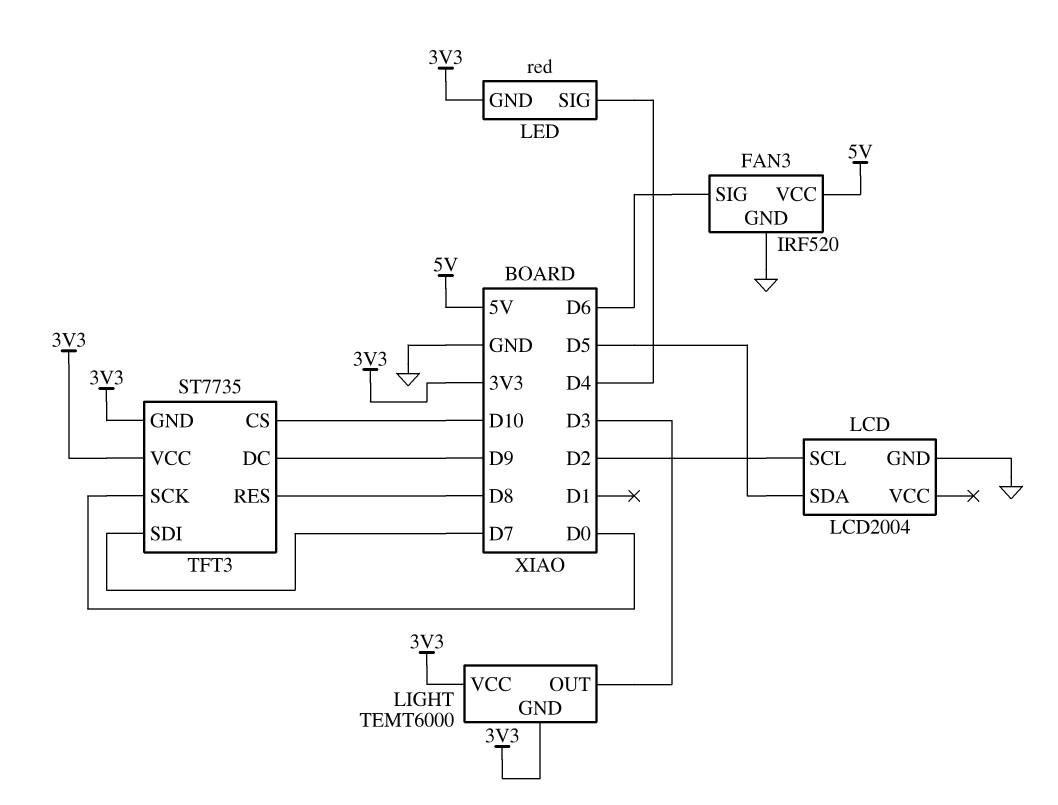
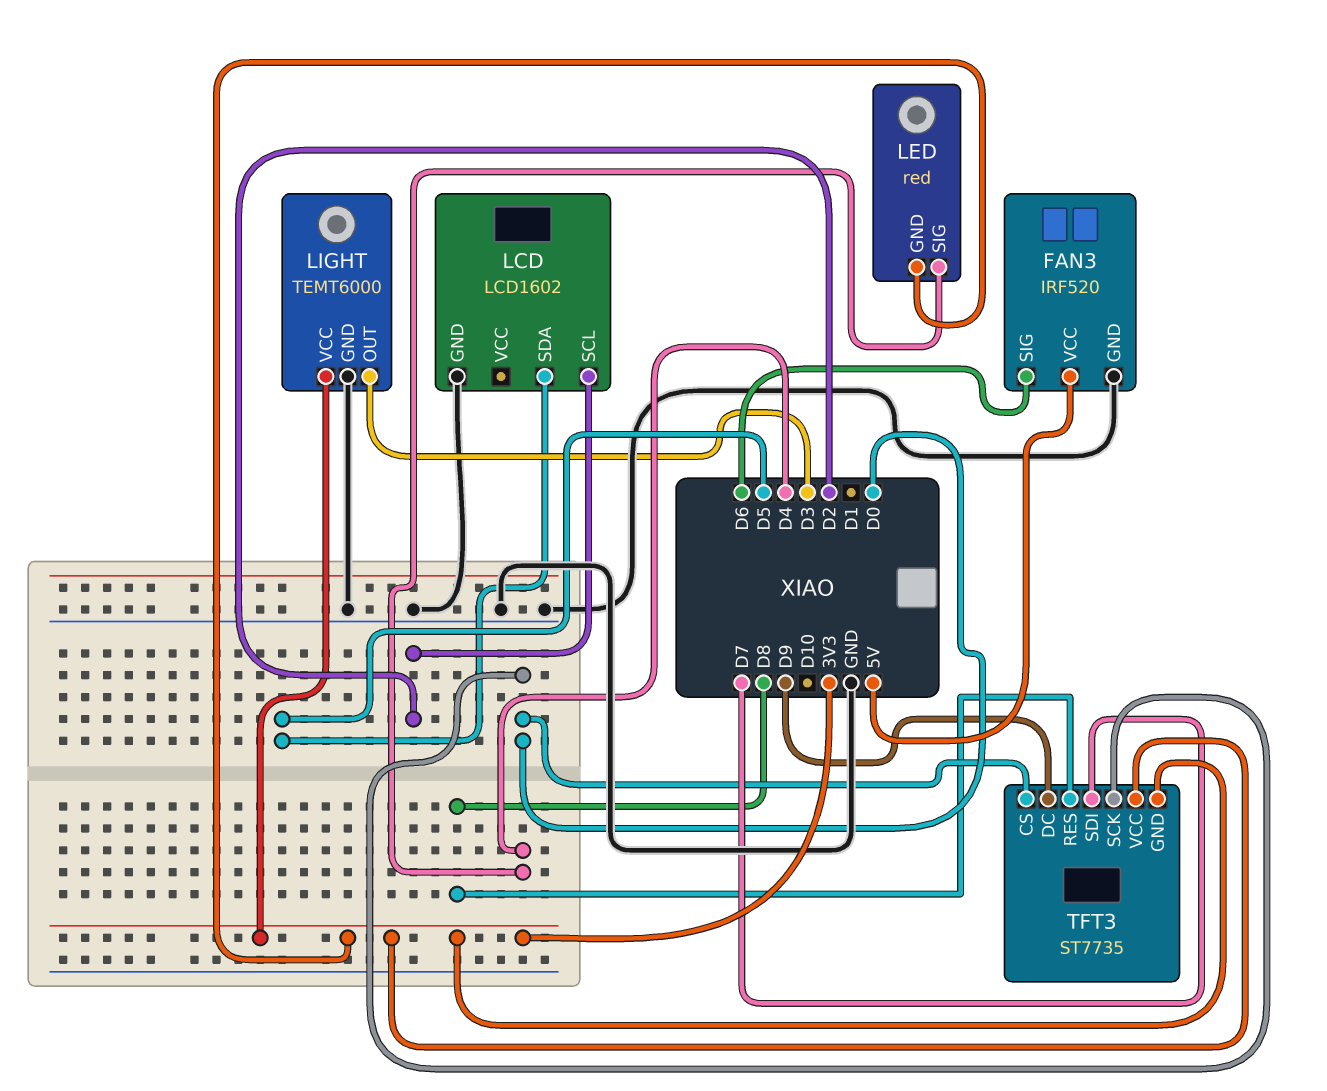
LCD: LCD2004 -> LCD1602
LIGHT pin GND: 3V3 -> GND
TFT3 pin CS: D10 -> D0

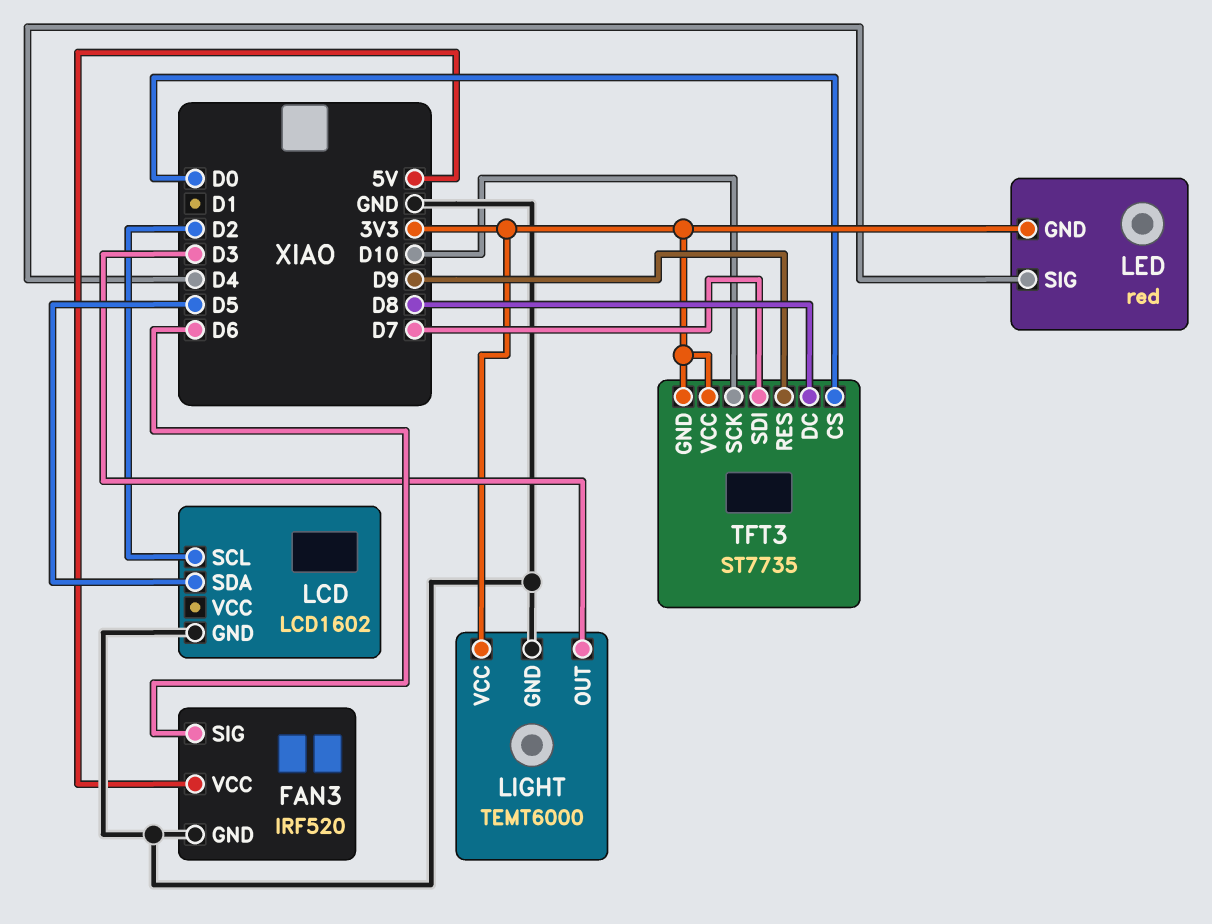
TFT3 pin DC: D9 -> D8
TFT3 pin RES: D8 -> D9
TFT3 pin SCK: D0 -> D10

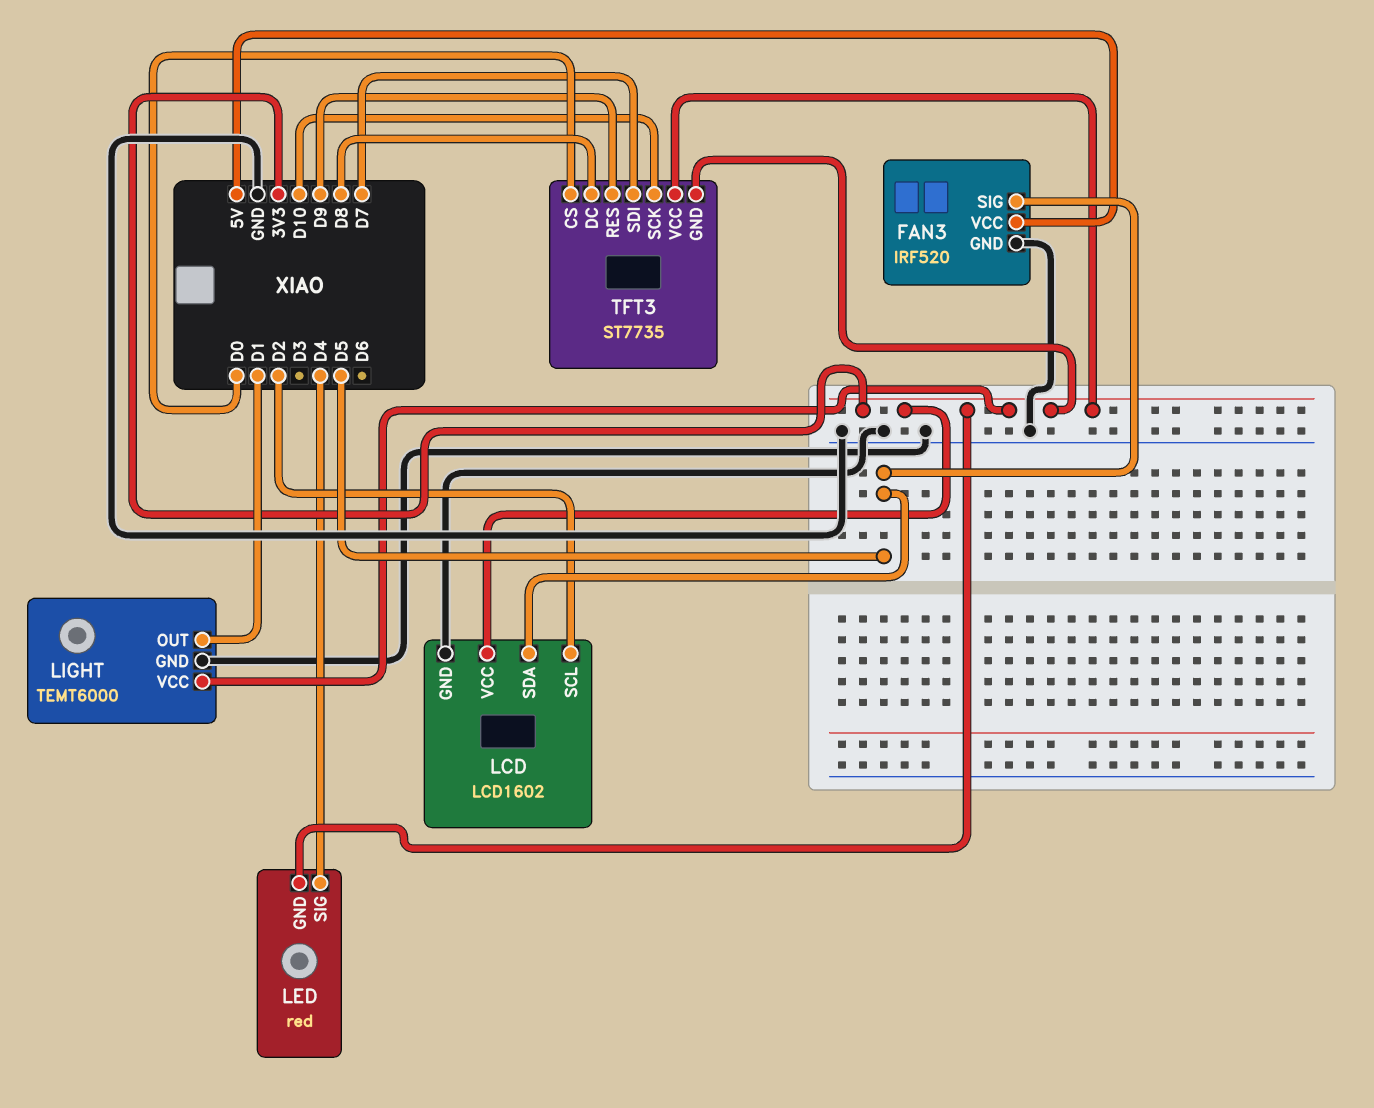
FAN3 pin SIG: D6 -> D5
LCD pin VCC: none -> 3V3
LIGHT pin OUT: D3 -> D1

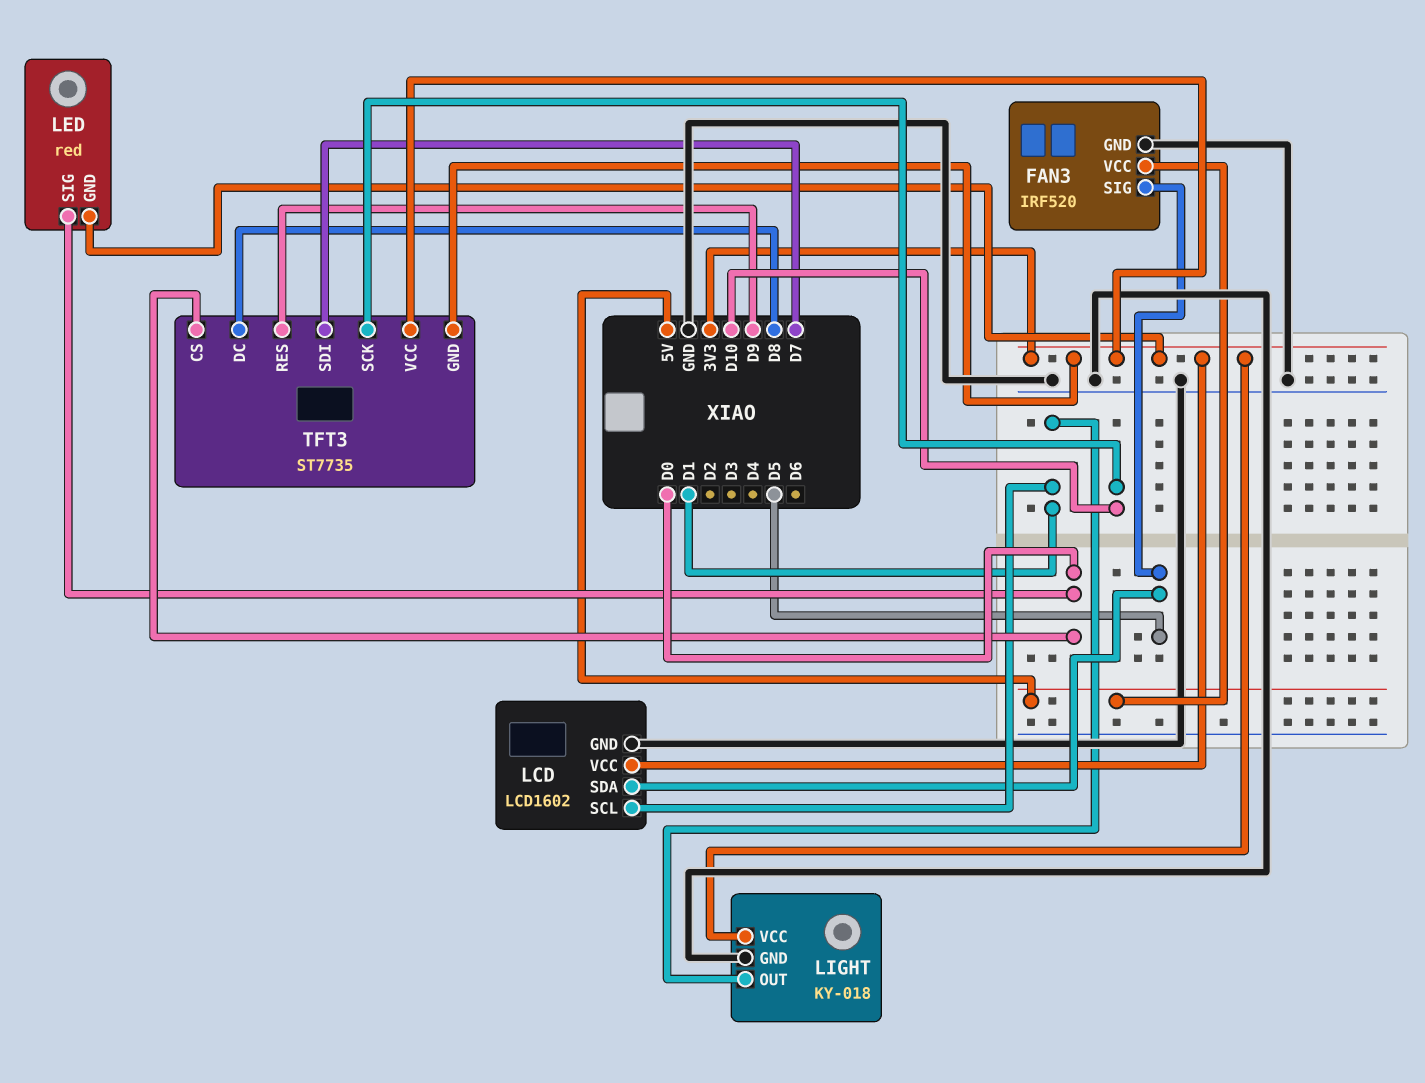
LCD pin SCL: D2 -> D1
LED pin SIG: D4 -> D0
LIGHT: TEMT6000 -> KY-018

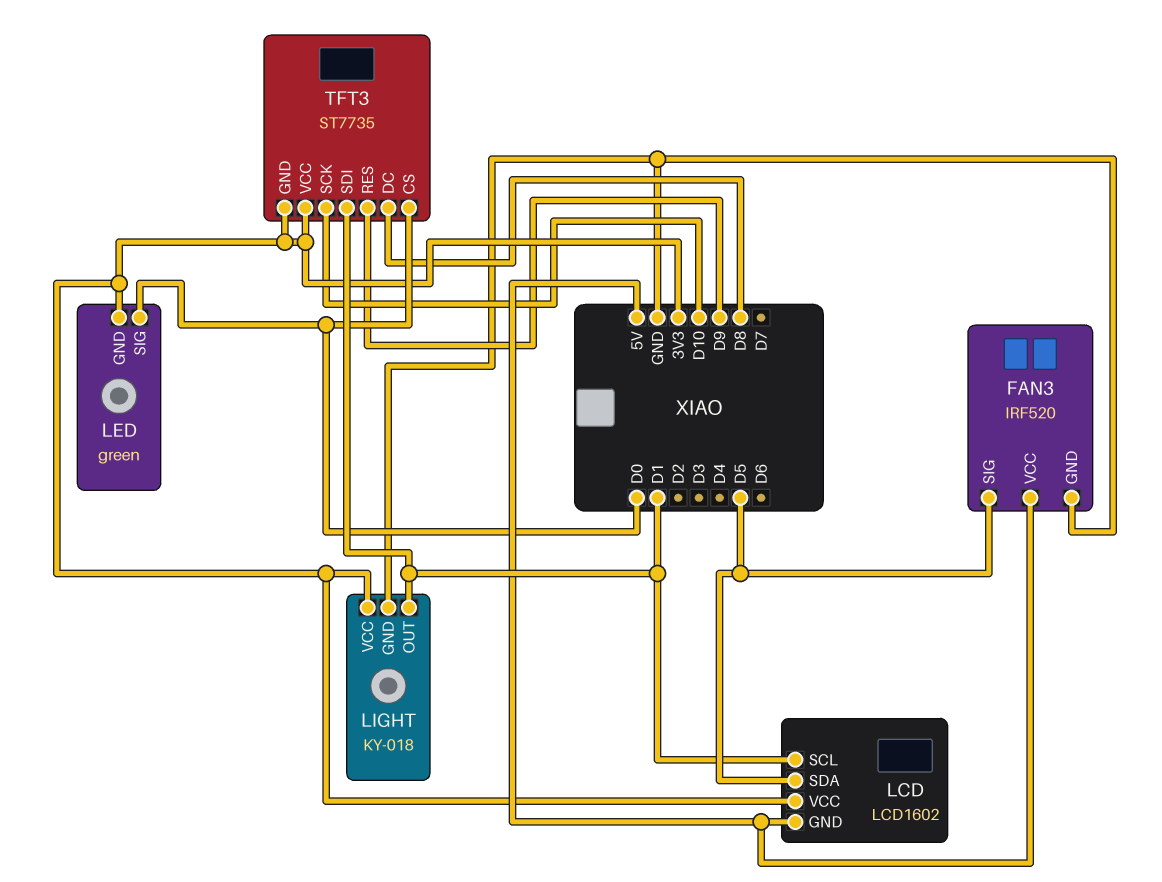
LCD pin GND: GND -> 5V
LED: red -> green
TFT3 pin SDI: D7 -> D1

